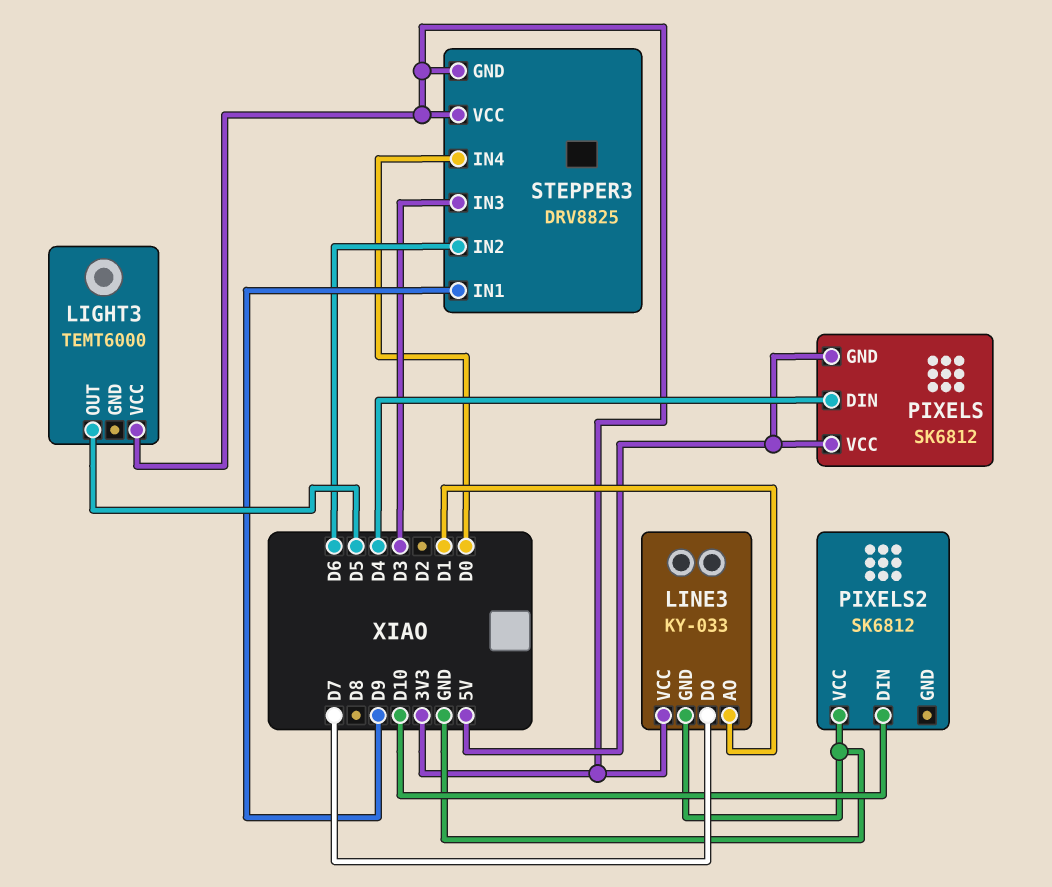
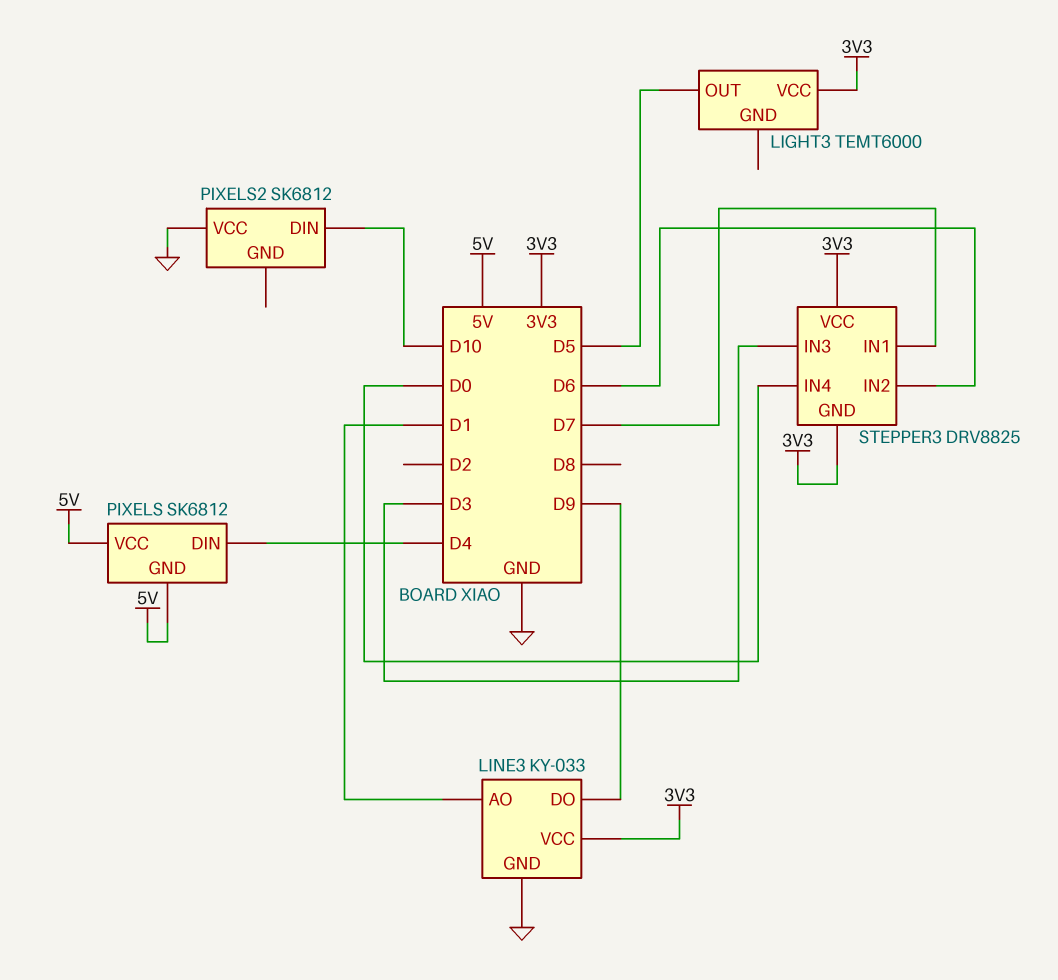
LINE3 pin DO: D7 -> D9
STEPPER3 pin IN1: D9 -> D7

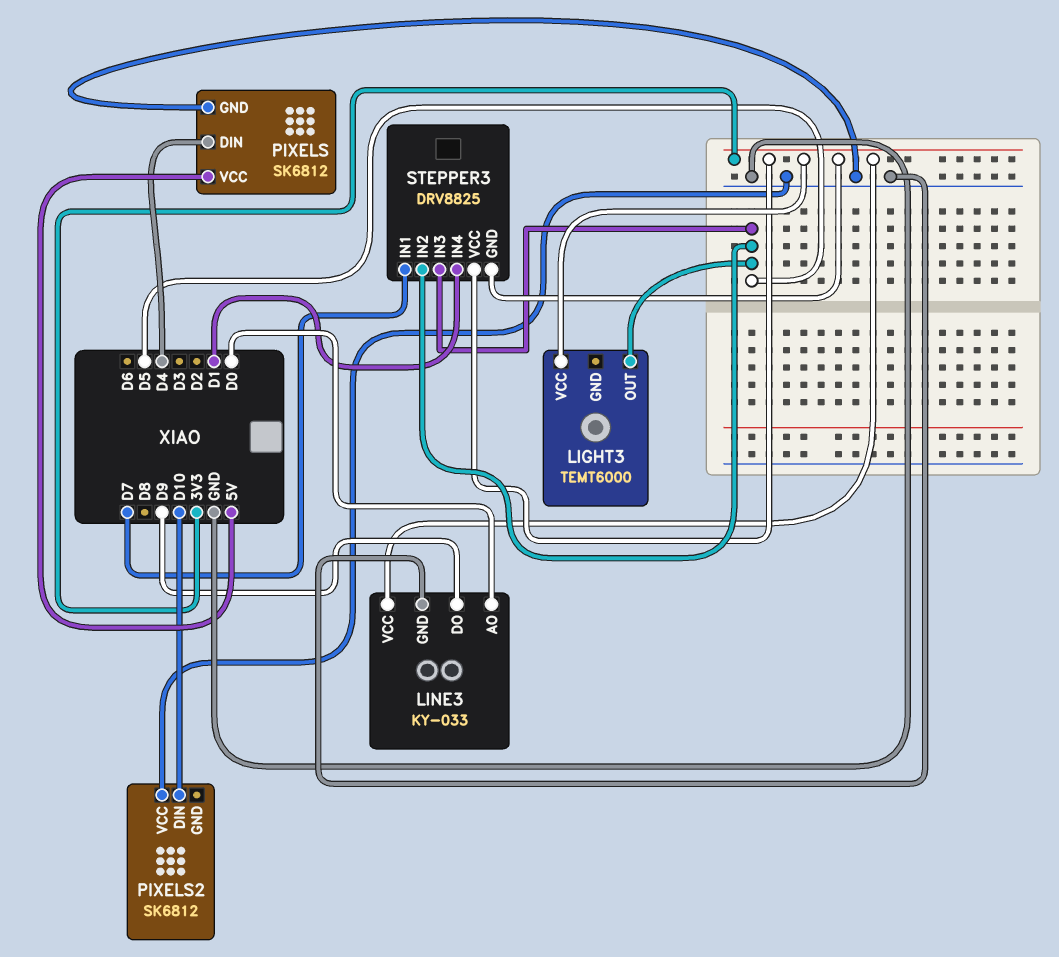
LINE3 pin AO: D1 -> D0
PIXELS pin GND: 5V -> GND
STEPPER3 pin IN2: D6 -> D5
STEPPER3 pin IN3: D3 -> D5
STEPPER3 pin IN4: D0 -> D1

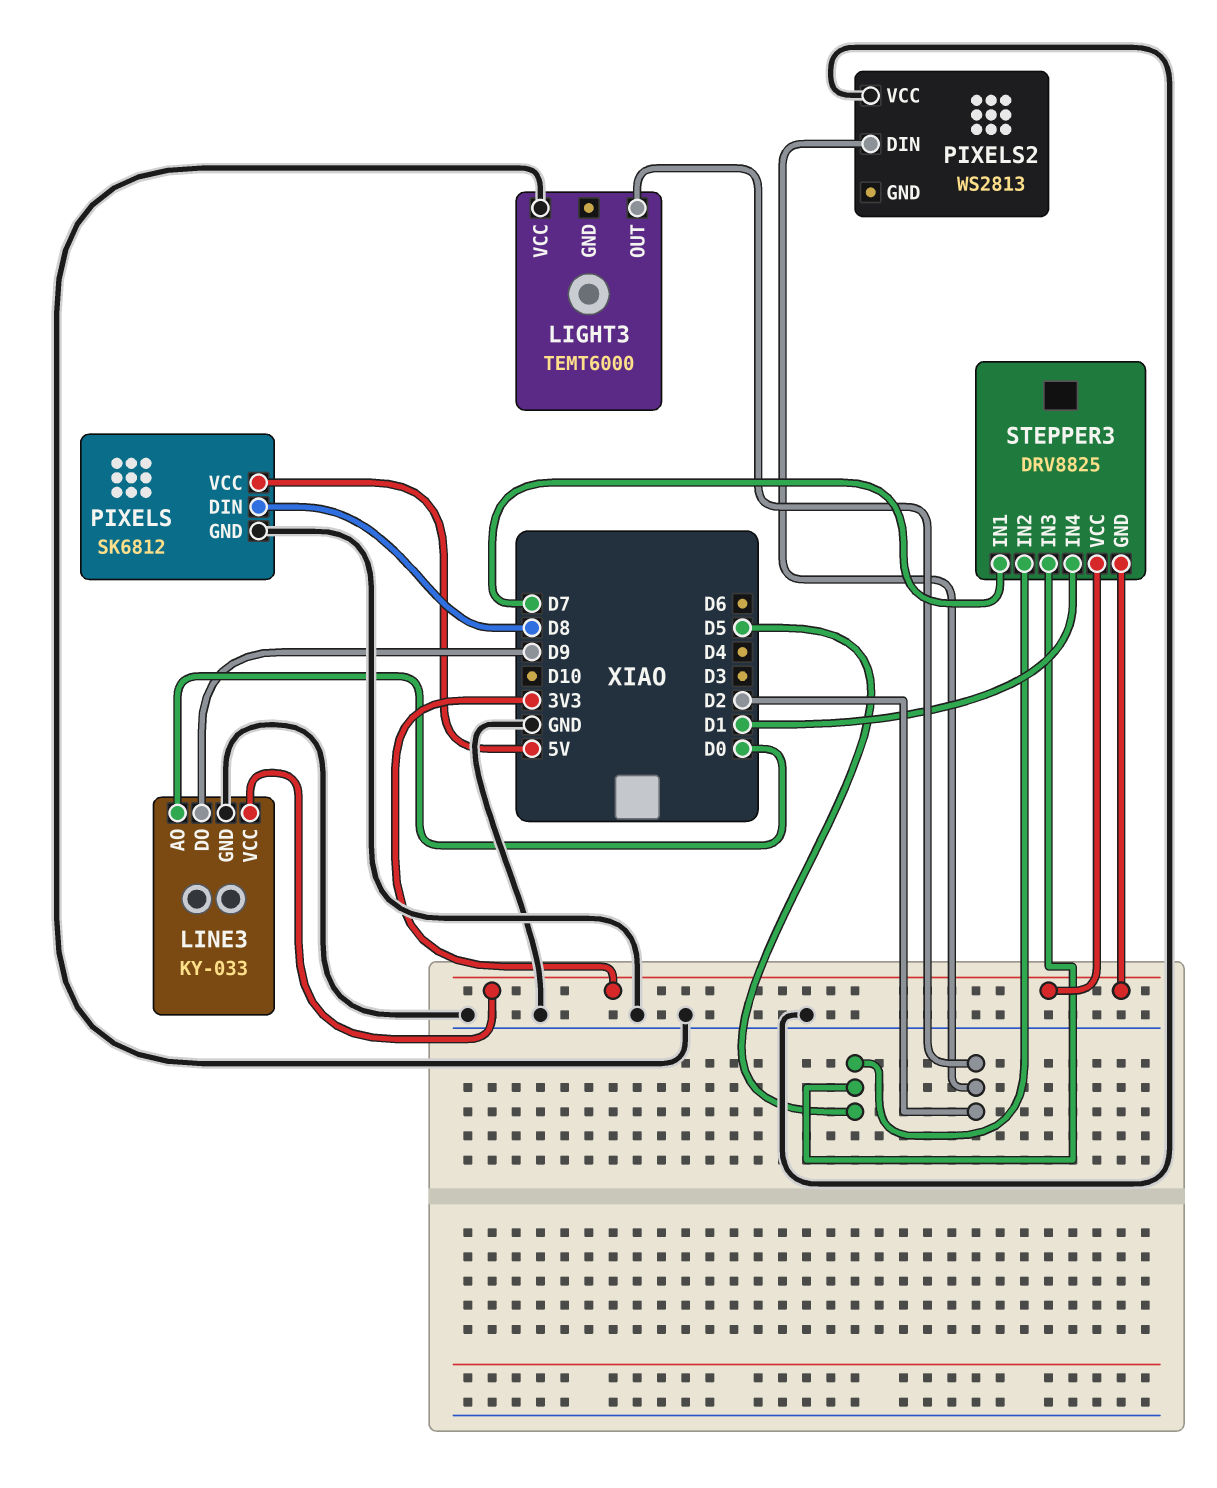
LIGHT3 pin OUT: D5 -> D2
LIGHT3 pin VCC: 3V3 -> GND
PIXELS pin DIN: D4 -> D8
PIXELS2: SK6812 -> WS2813
PIXELS2 pin DIN: D10 -> D2

